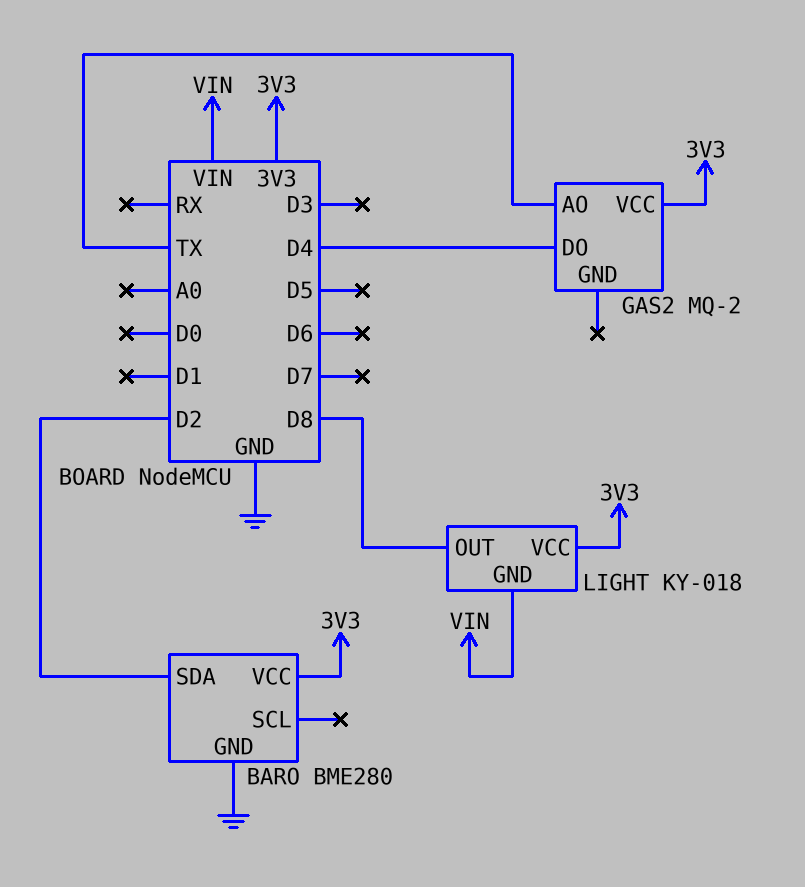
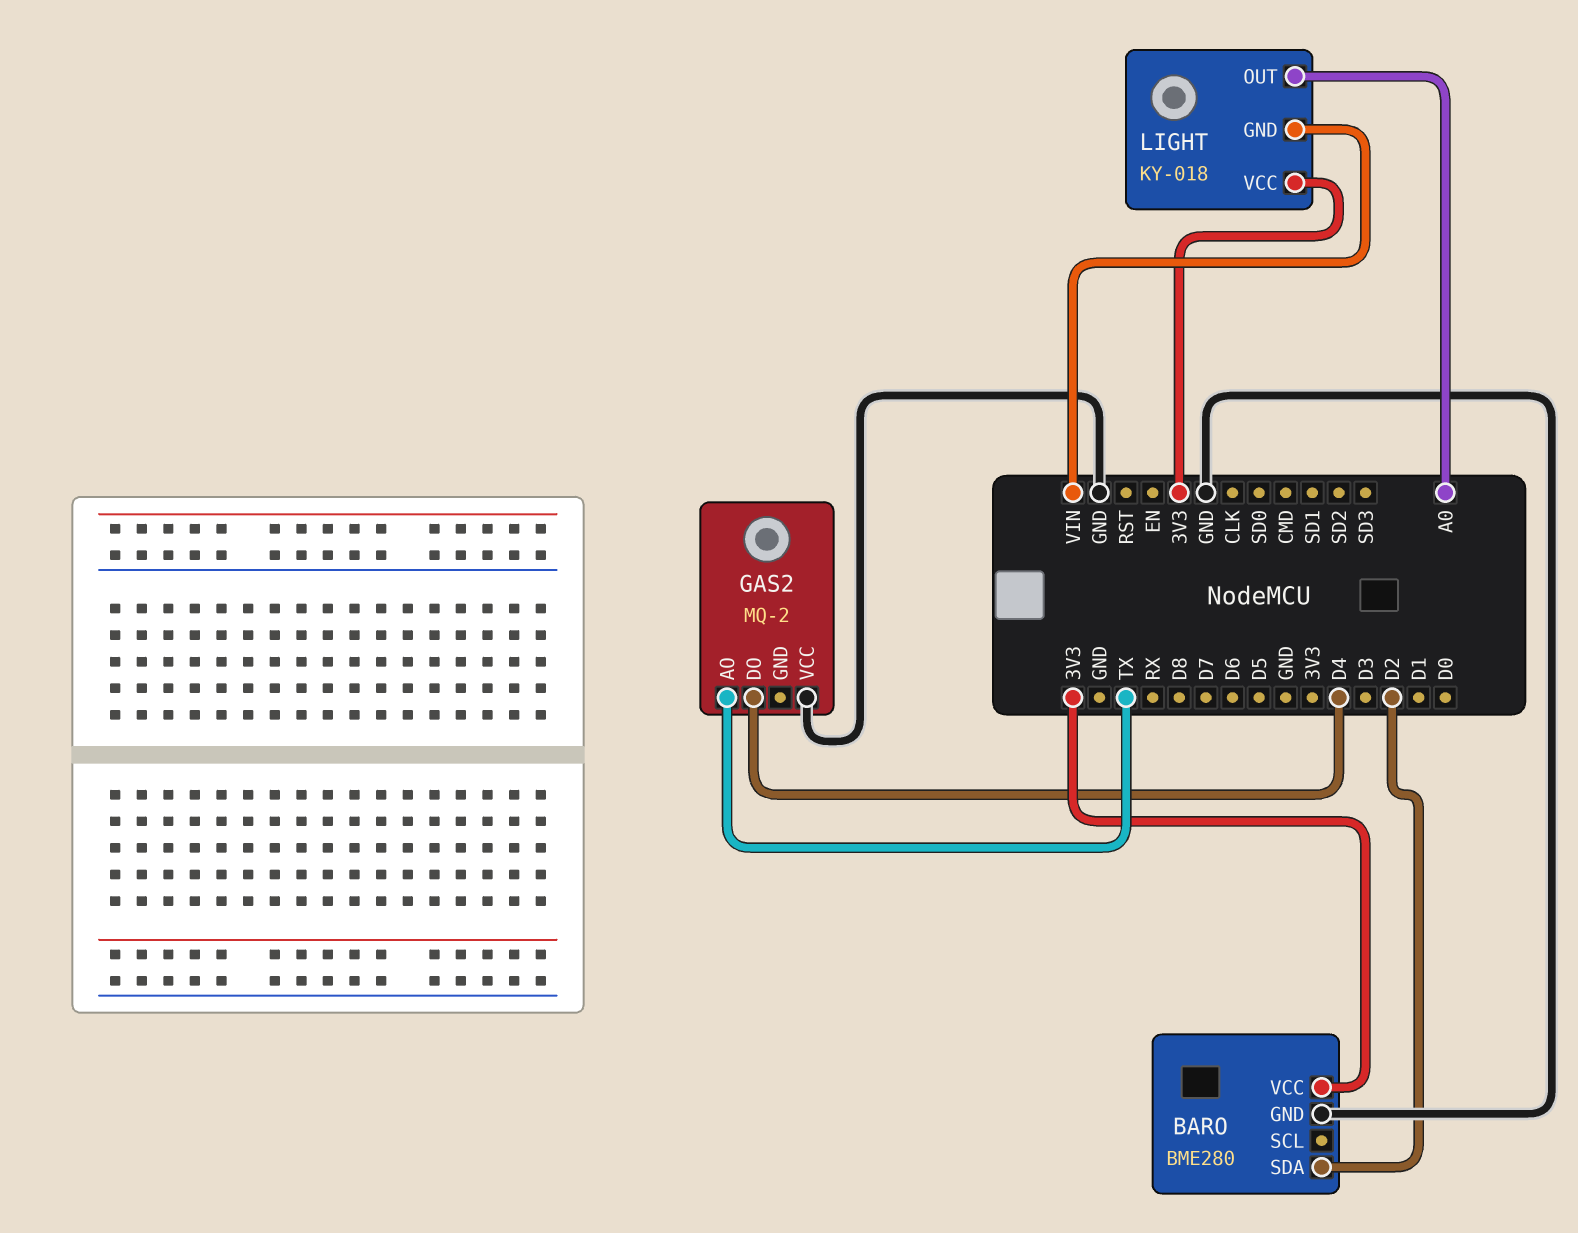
GAS2 pin VCC: 3V3 -> GND
LIGHT pin OUT: D8 -> A0

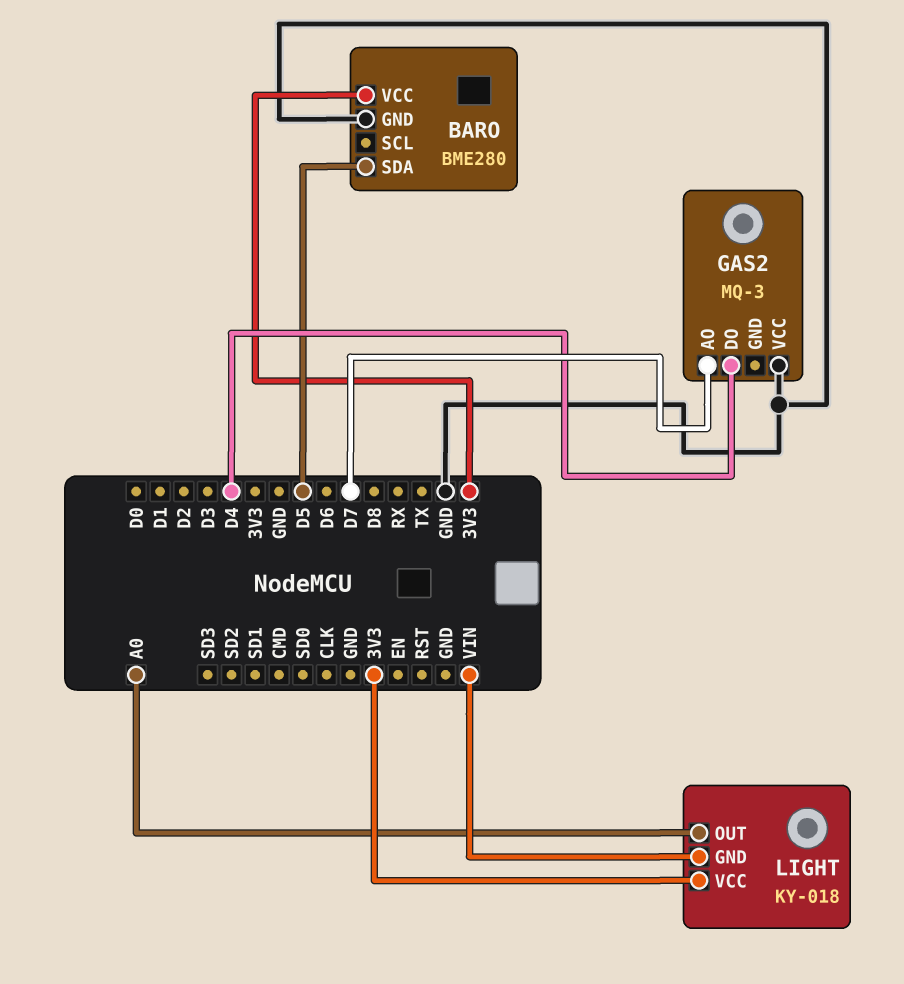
BARO pin SDA: D2 -> D5
GAS2: MQ-2 -> MQ-3
GAS2 pin AO: TX -> D7

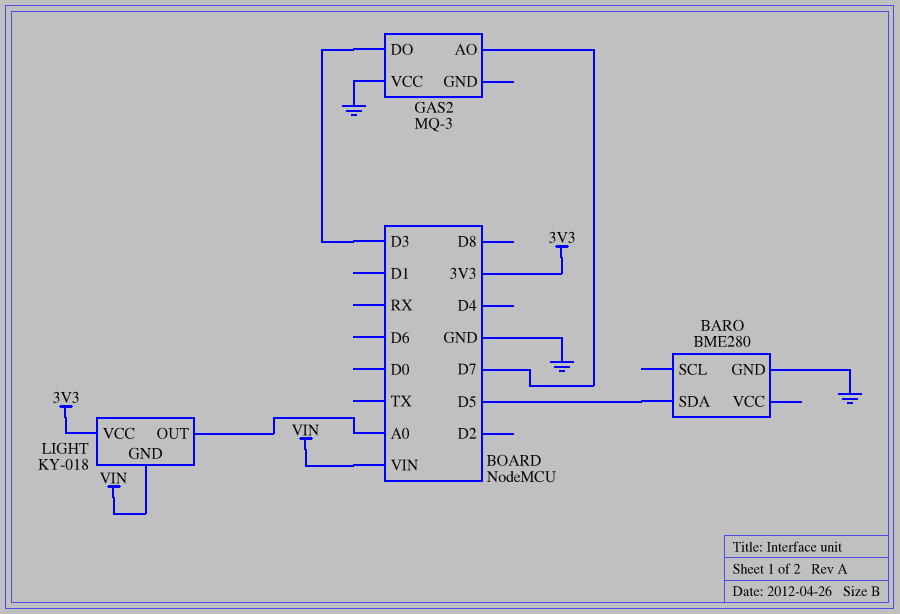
BARO pin VCC: 3V3 -> none
GAS2 pin DO: D4 -> D3

